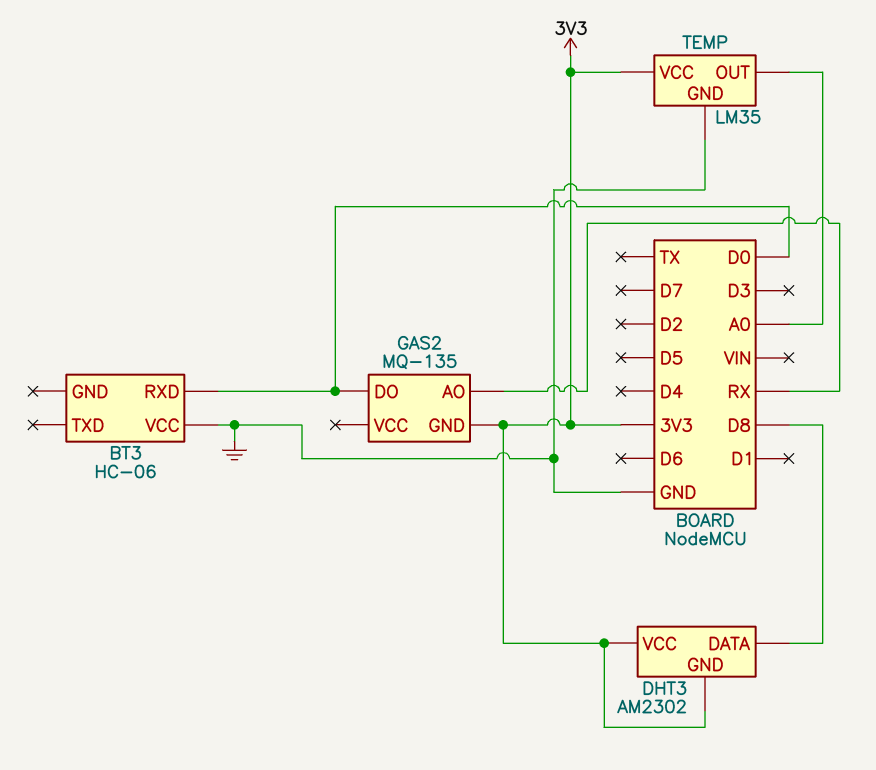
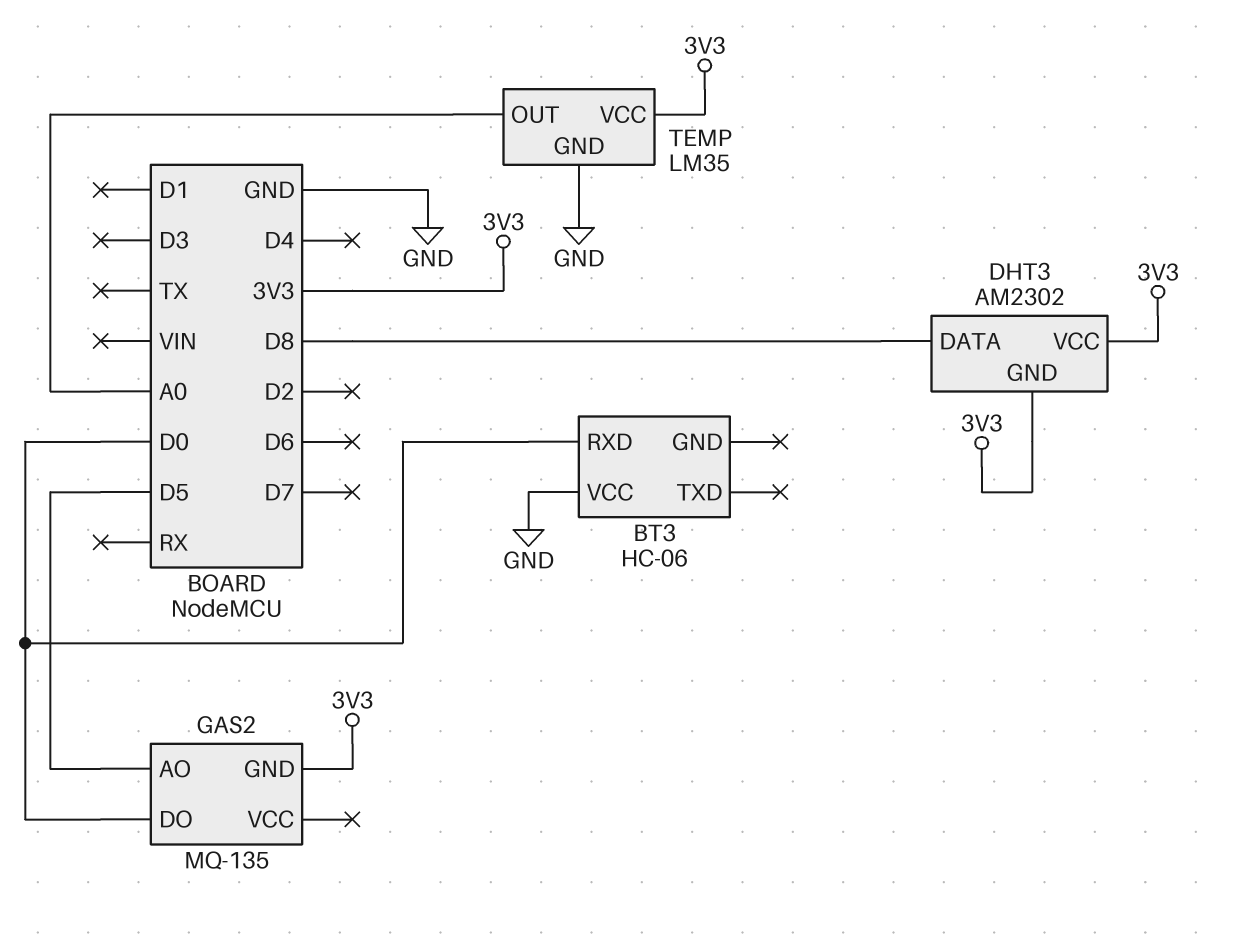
GAS2 pin AO: RX -> D5

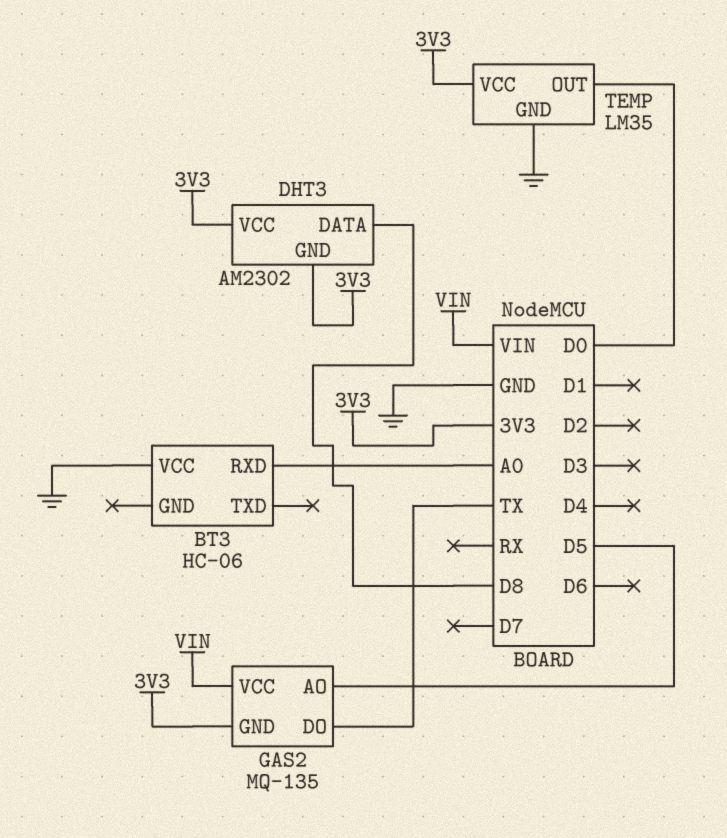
BT3 pin RXD: D0 -> A0
GAS2 pin DO: D0 -> TX
GAS2 pin VCC: none -> VIN
TEMP pin OUT: A0 -> D0

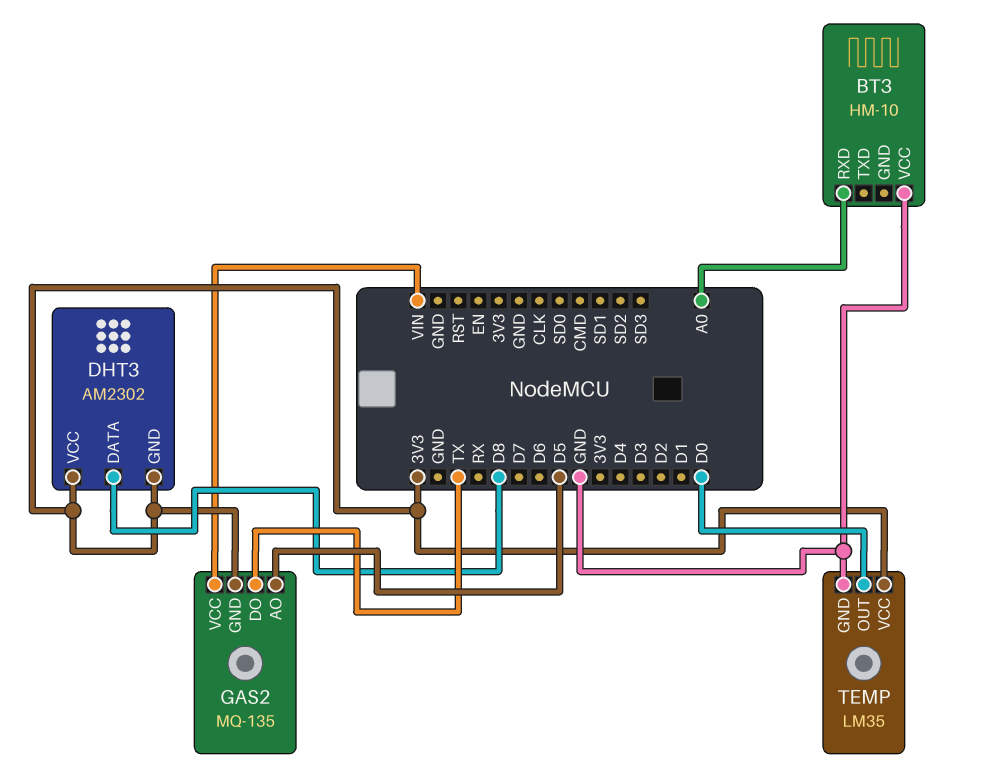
BT3: HC-06 -> HM-10

